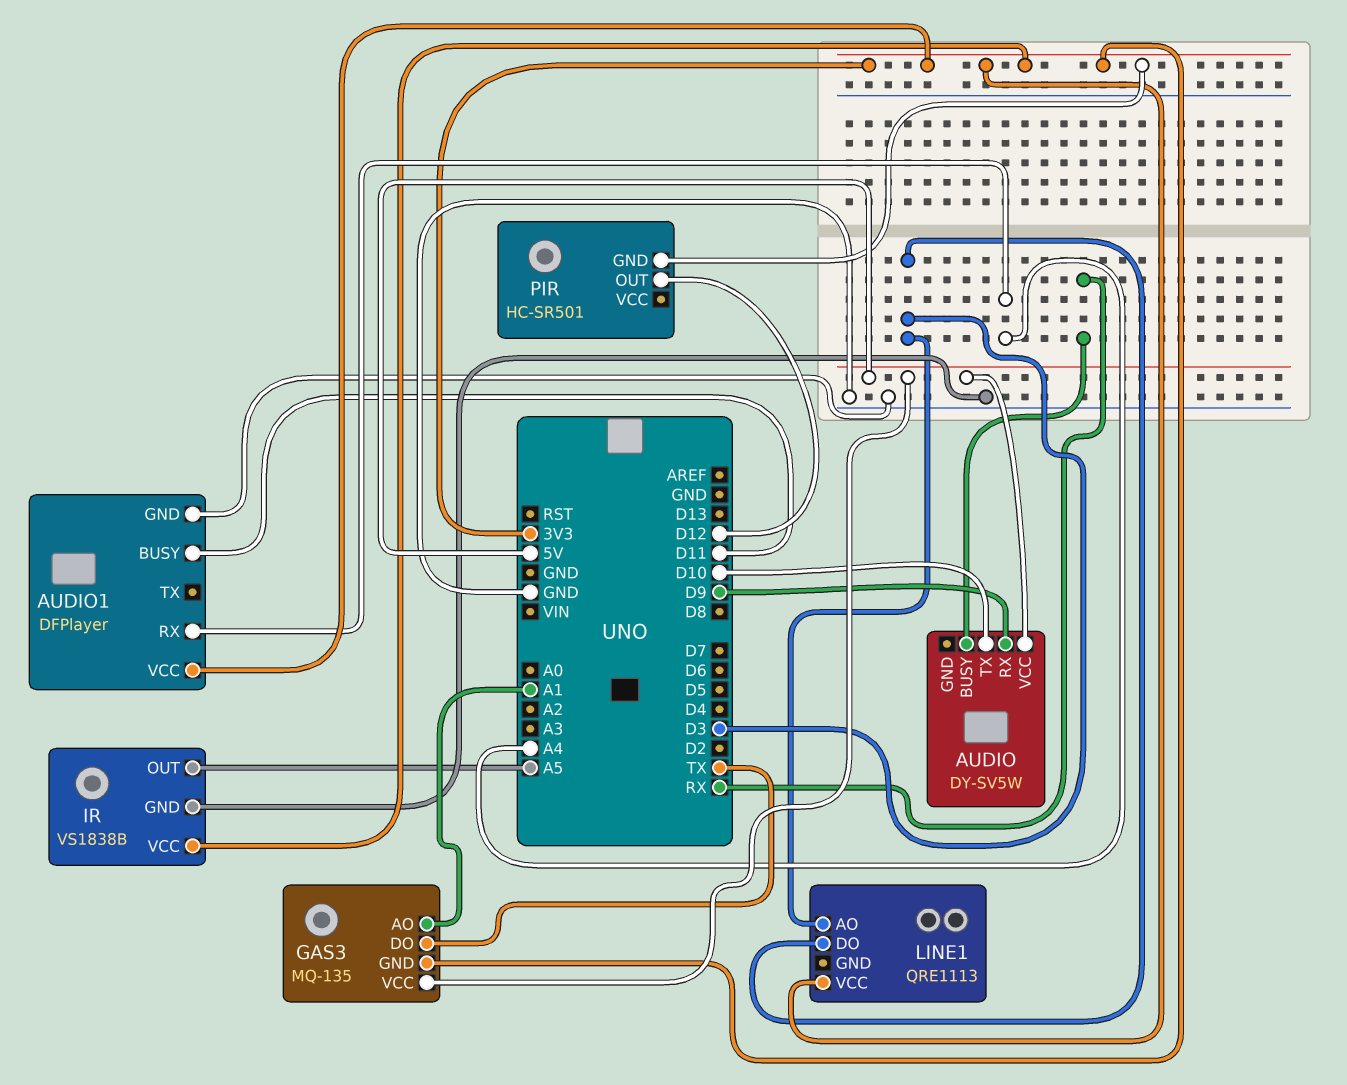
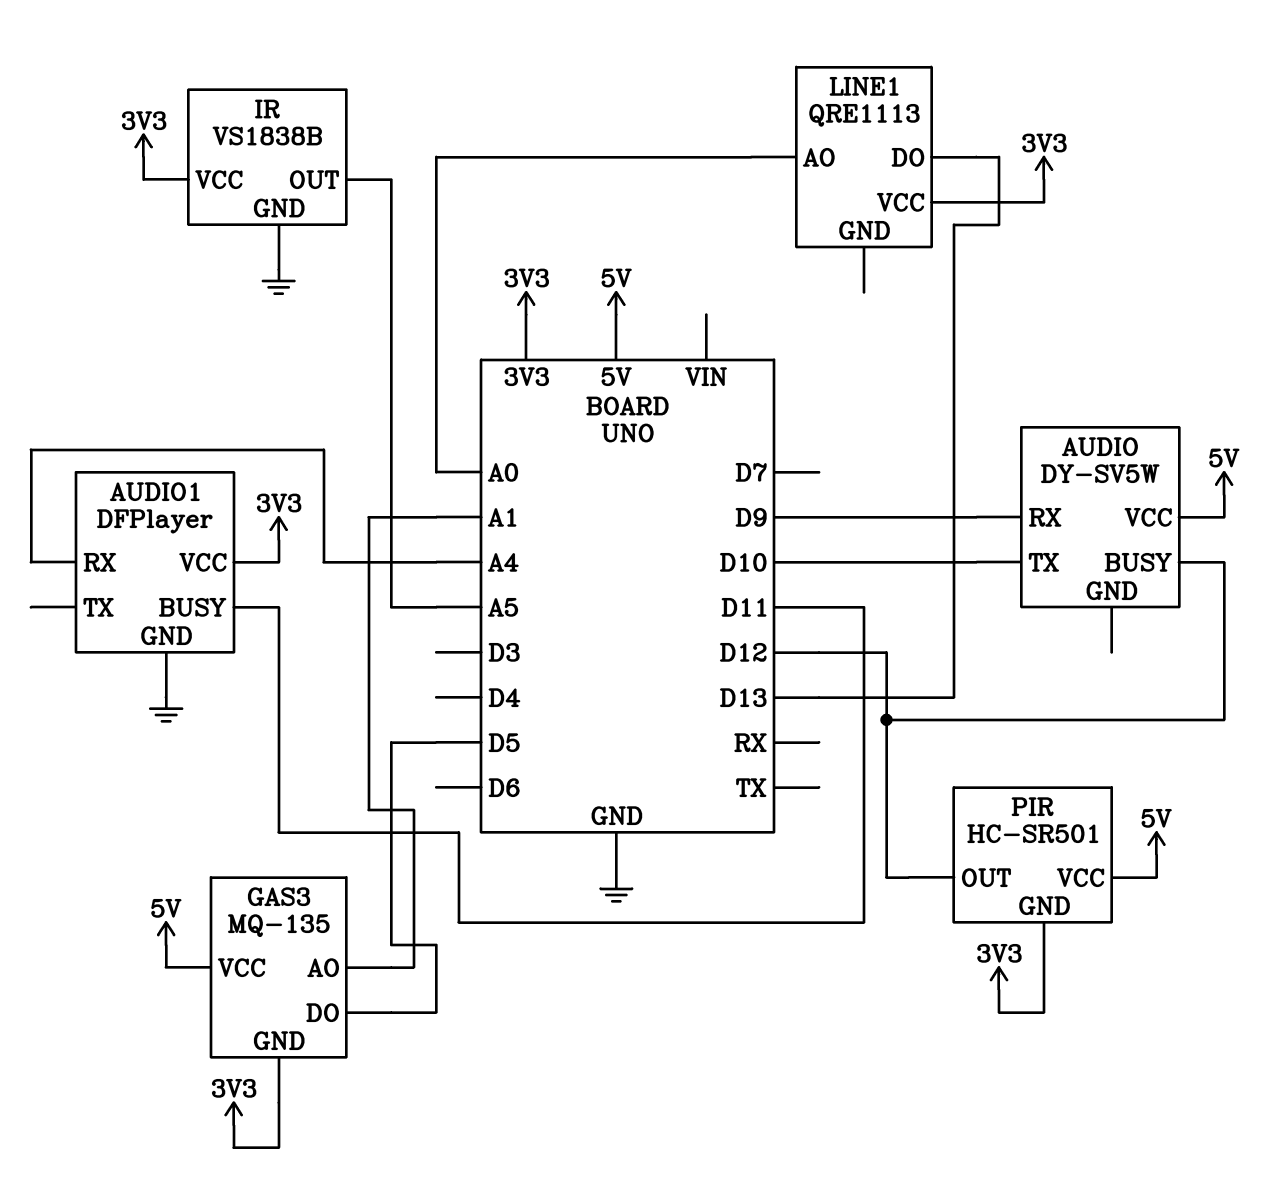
AUDIO pin BUSY: RX -> D12
GAS3 pin DO: TX -> D5
LINE1 pin AO: D3 -> A0
LINE1 pin DO: D3 -> D13
PIR pin VCC: none -> 5V

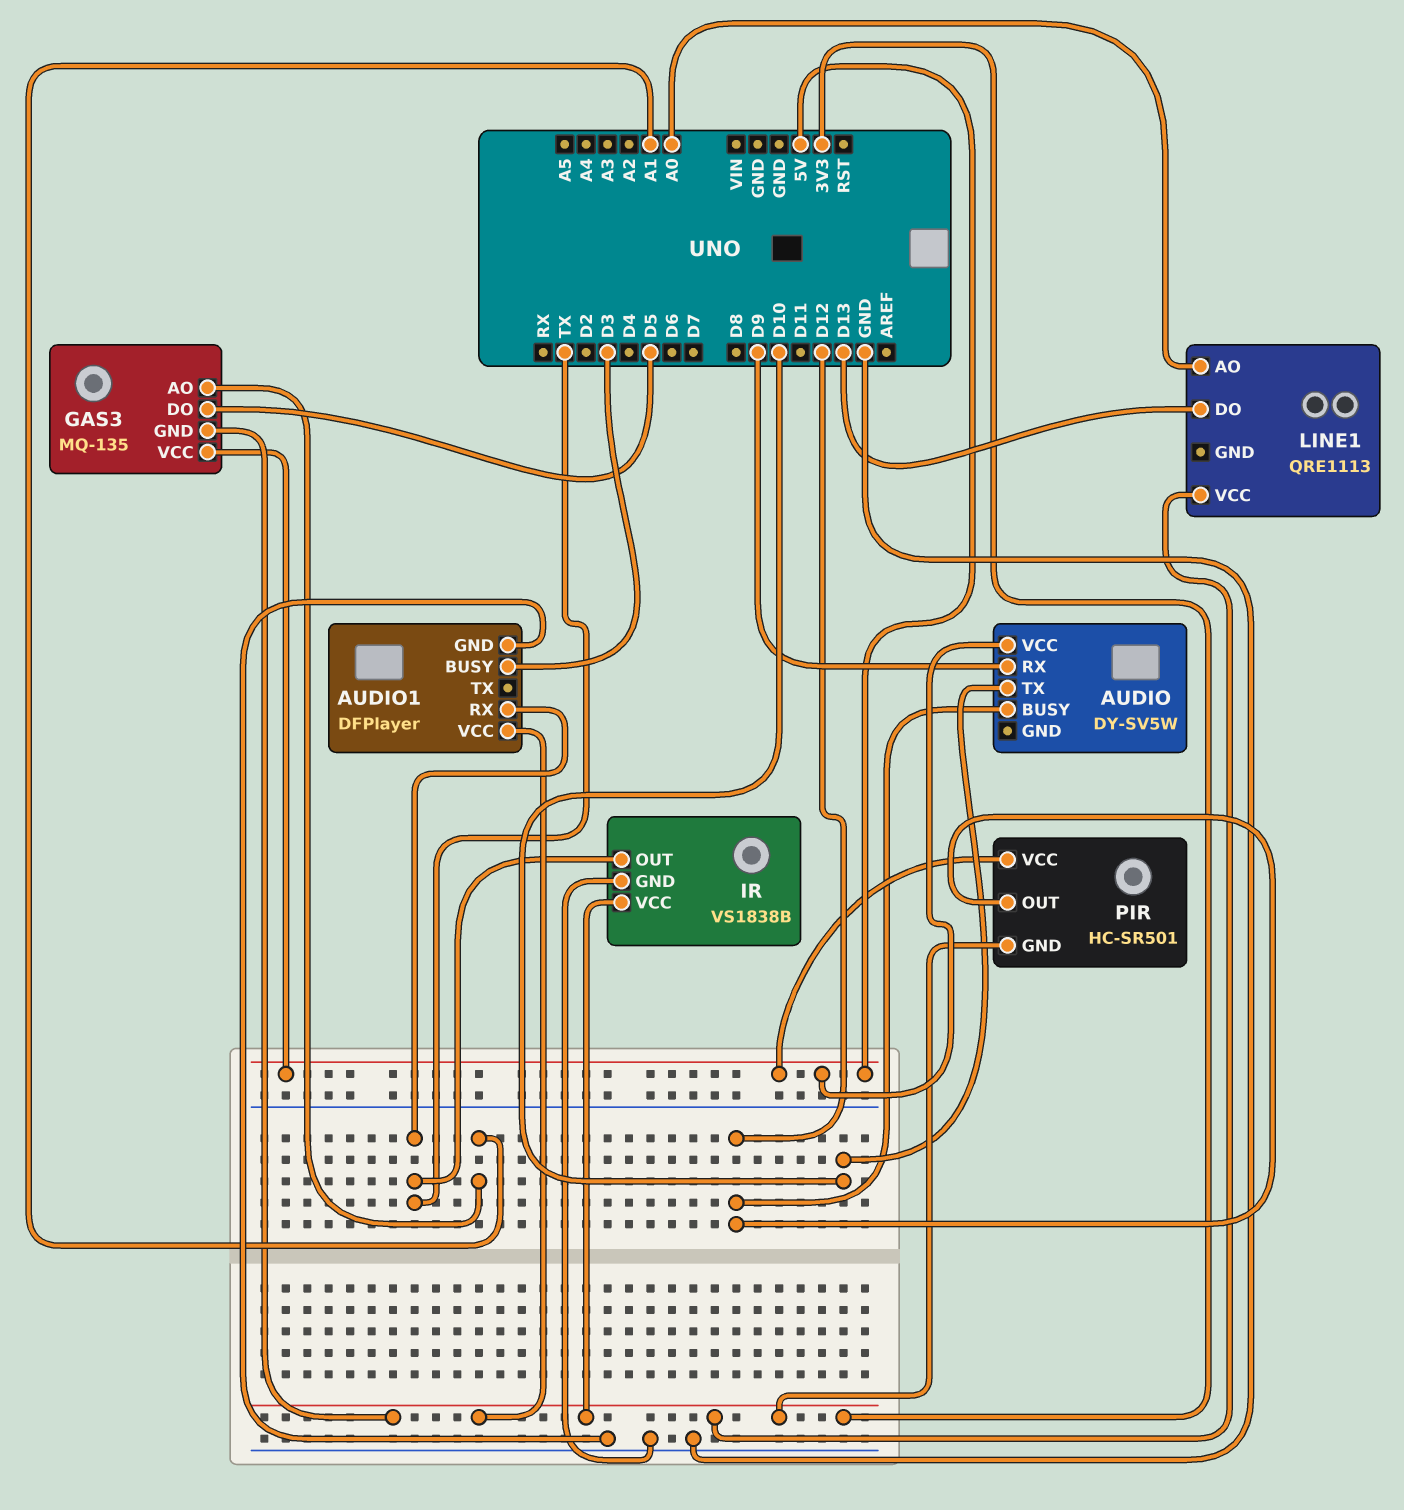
AUDIO1 pin BUSY: D11 -> D3
AUDIO1 pin RX: A4 -> TX
IR pin OUT: A5 -> TX

